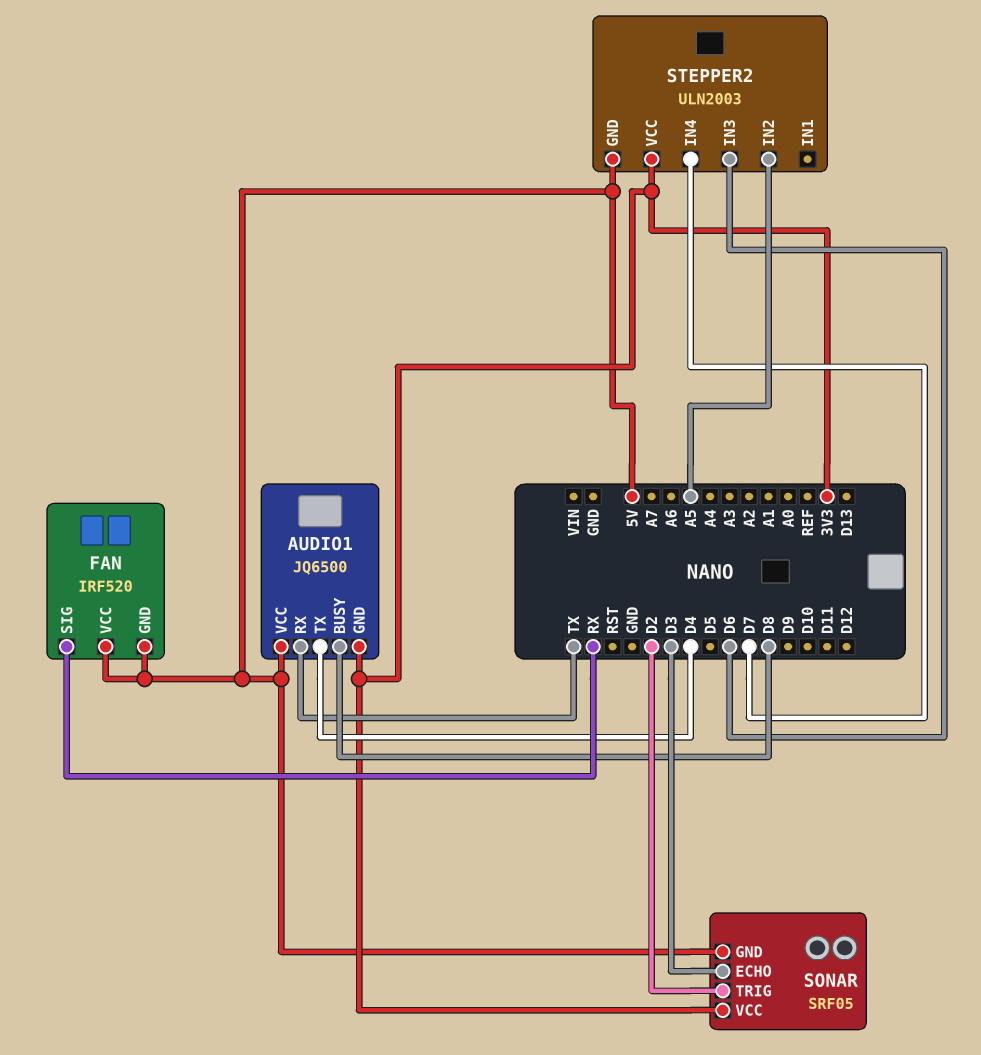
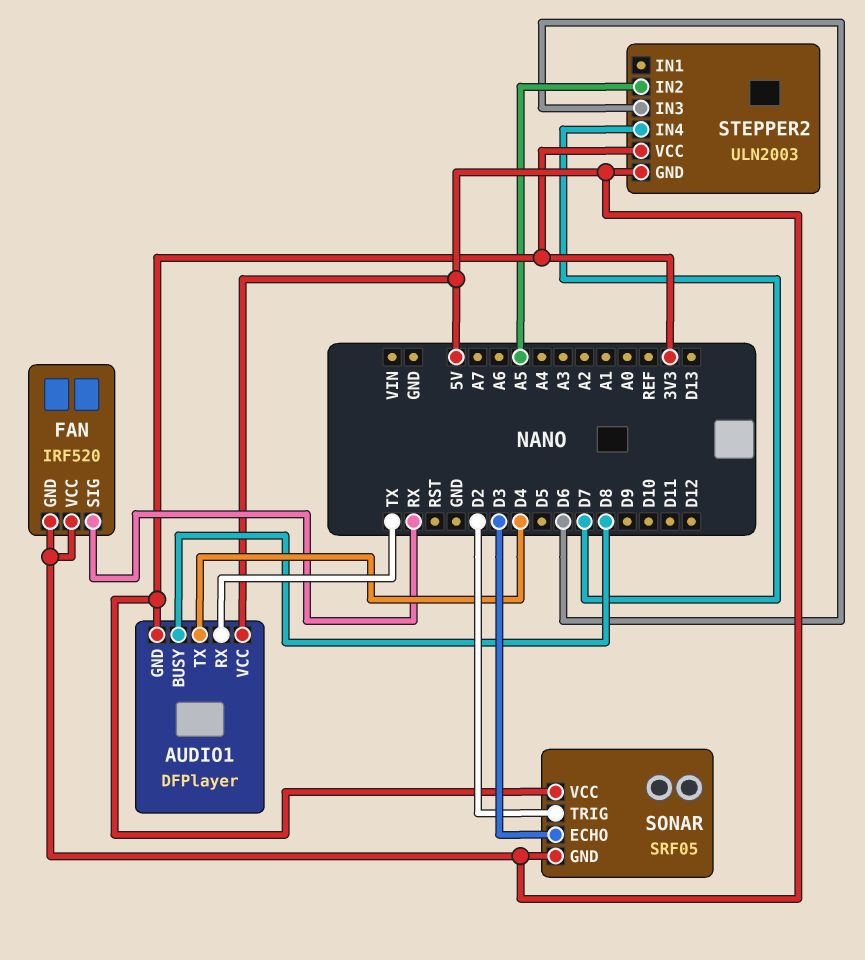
AUDIO1: JQ6500 -> DFPlayer

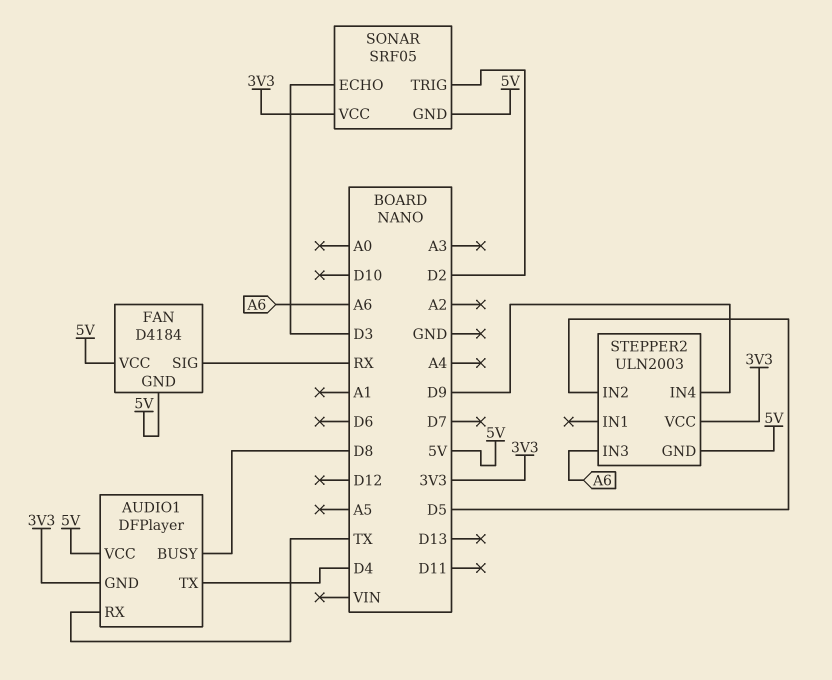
FAN: IRF520 -> D4184
STEPPER2 pin IN2: A5 -> D5
STEPPER2 pin IN3: D6 -> A6
STEPPER2 pin IN4: D7 -> D9

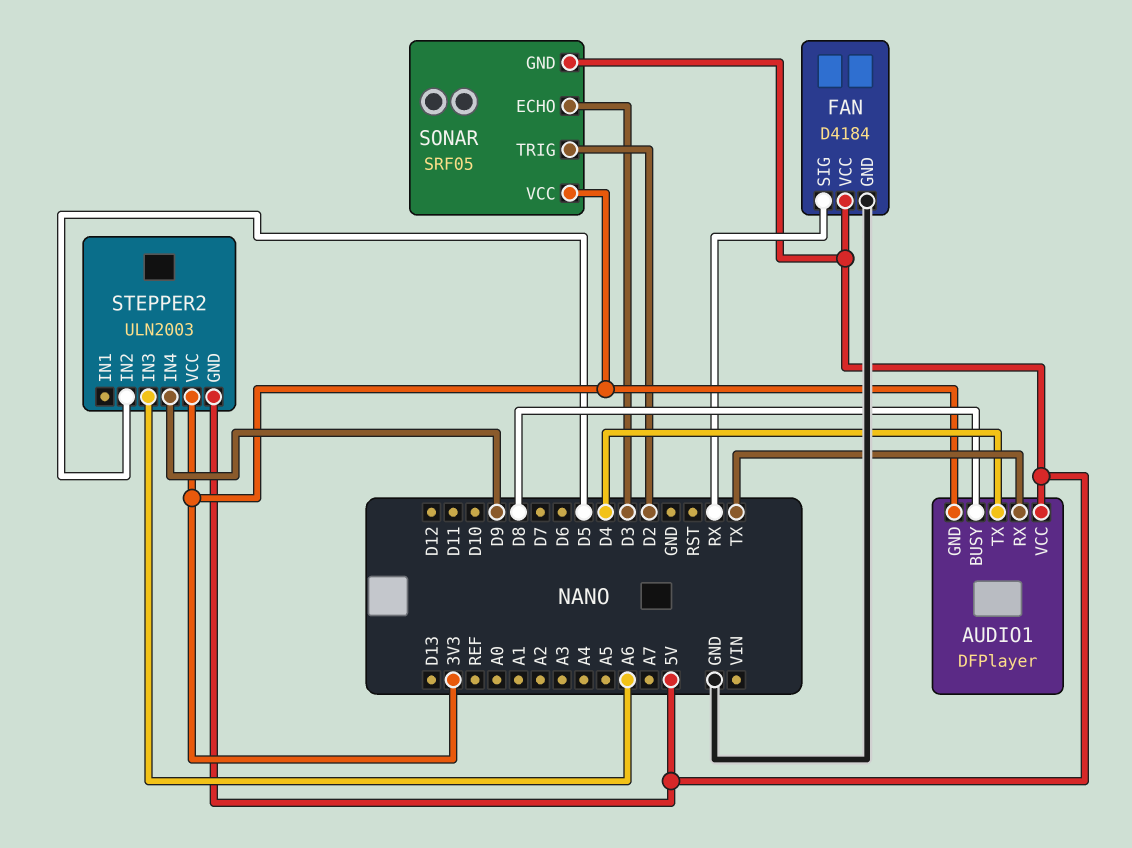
FAN pin GND: 5V -> GND

